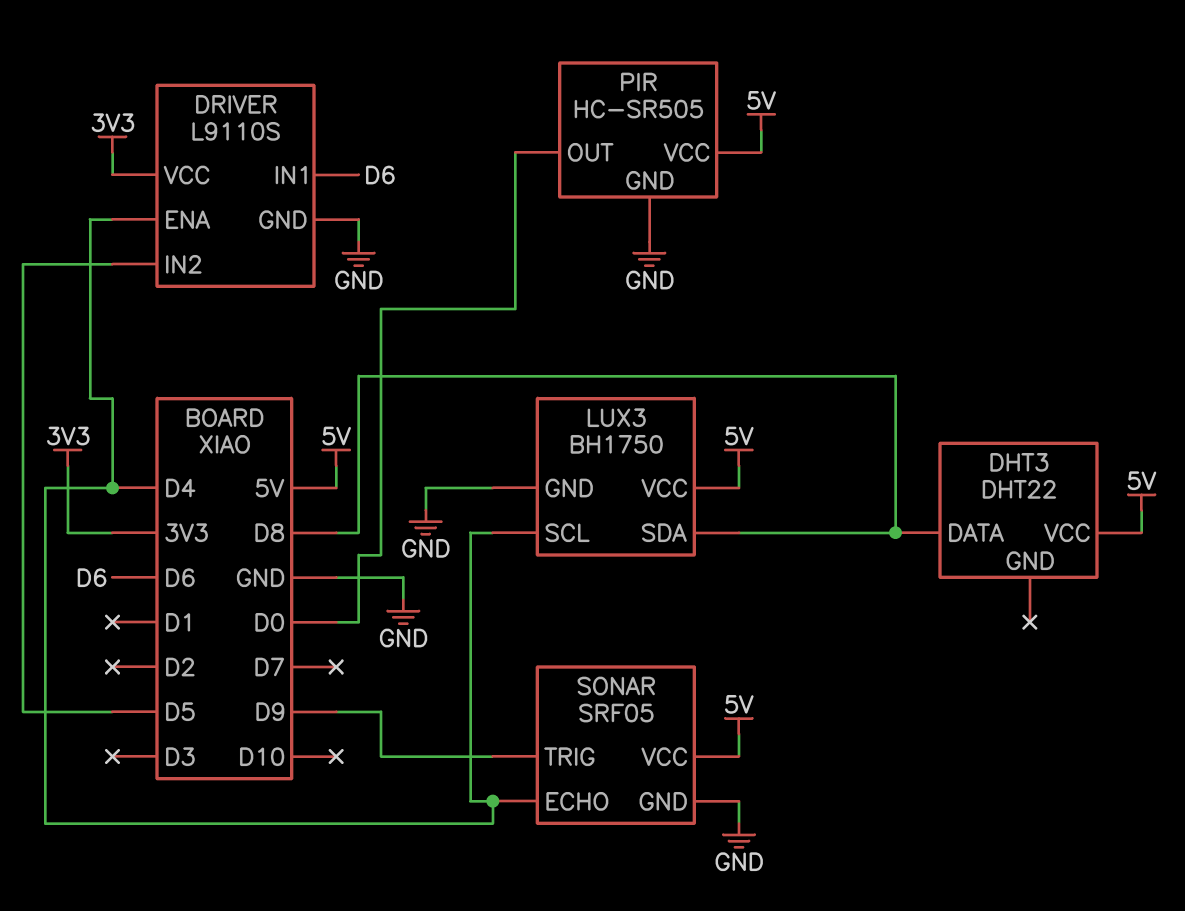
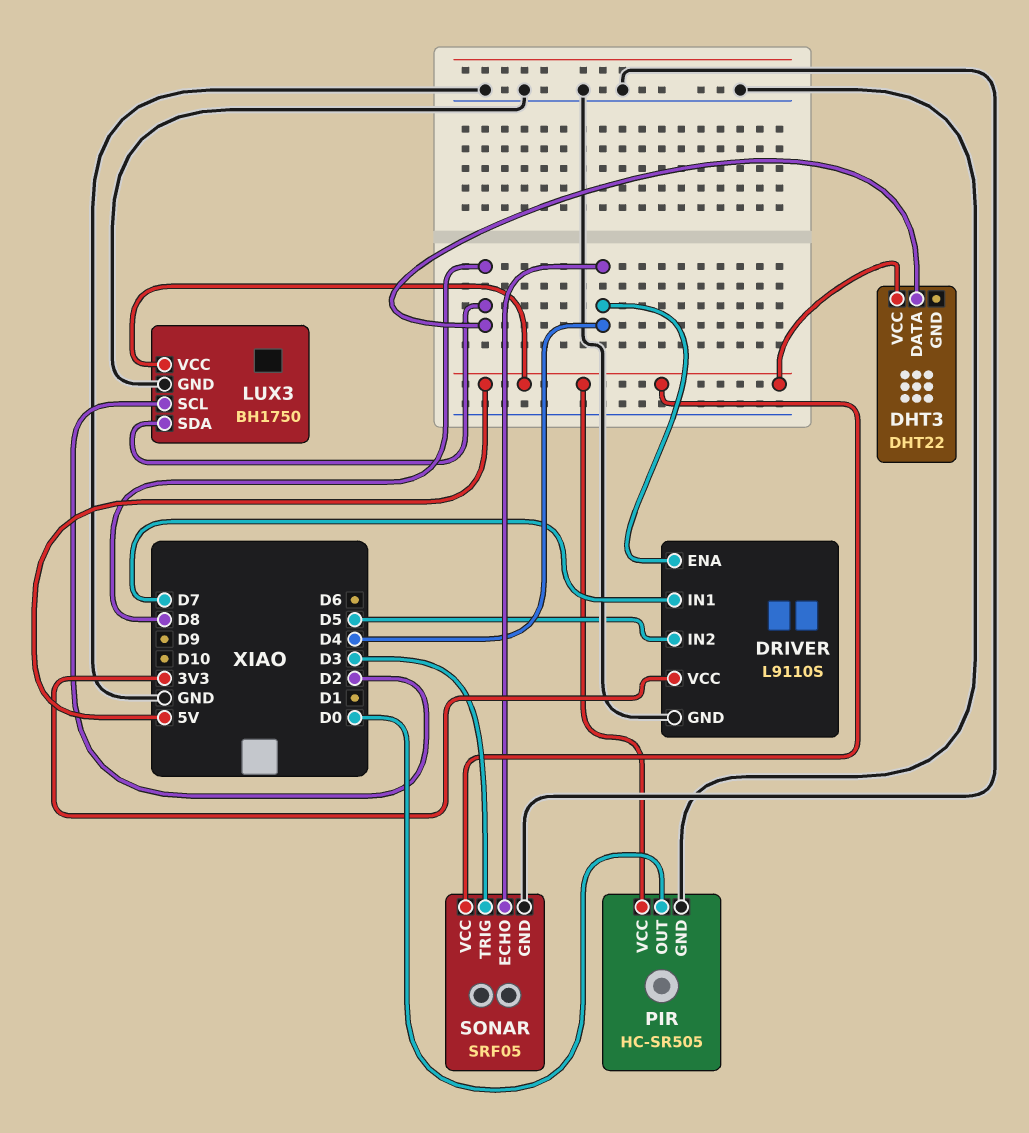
DRIVER pin IN1: D6 -> D7
LUX3 pin SCL: D4 -> D2
SONAR pin TRIG: D9 -> D3

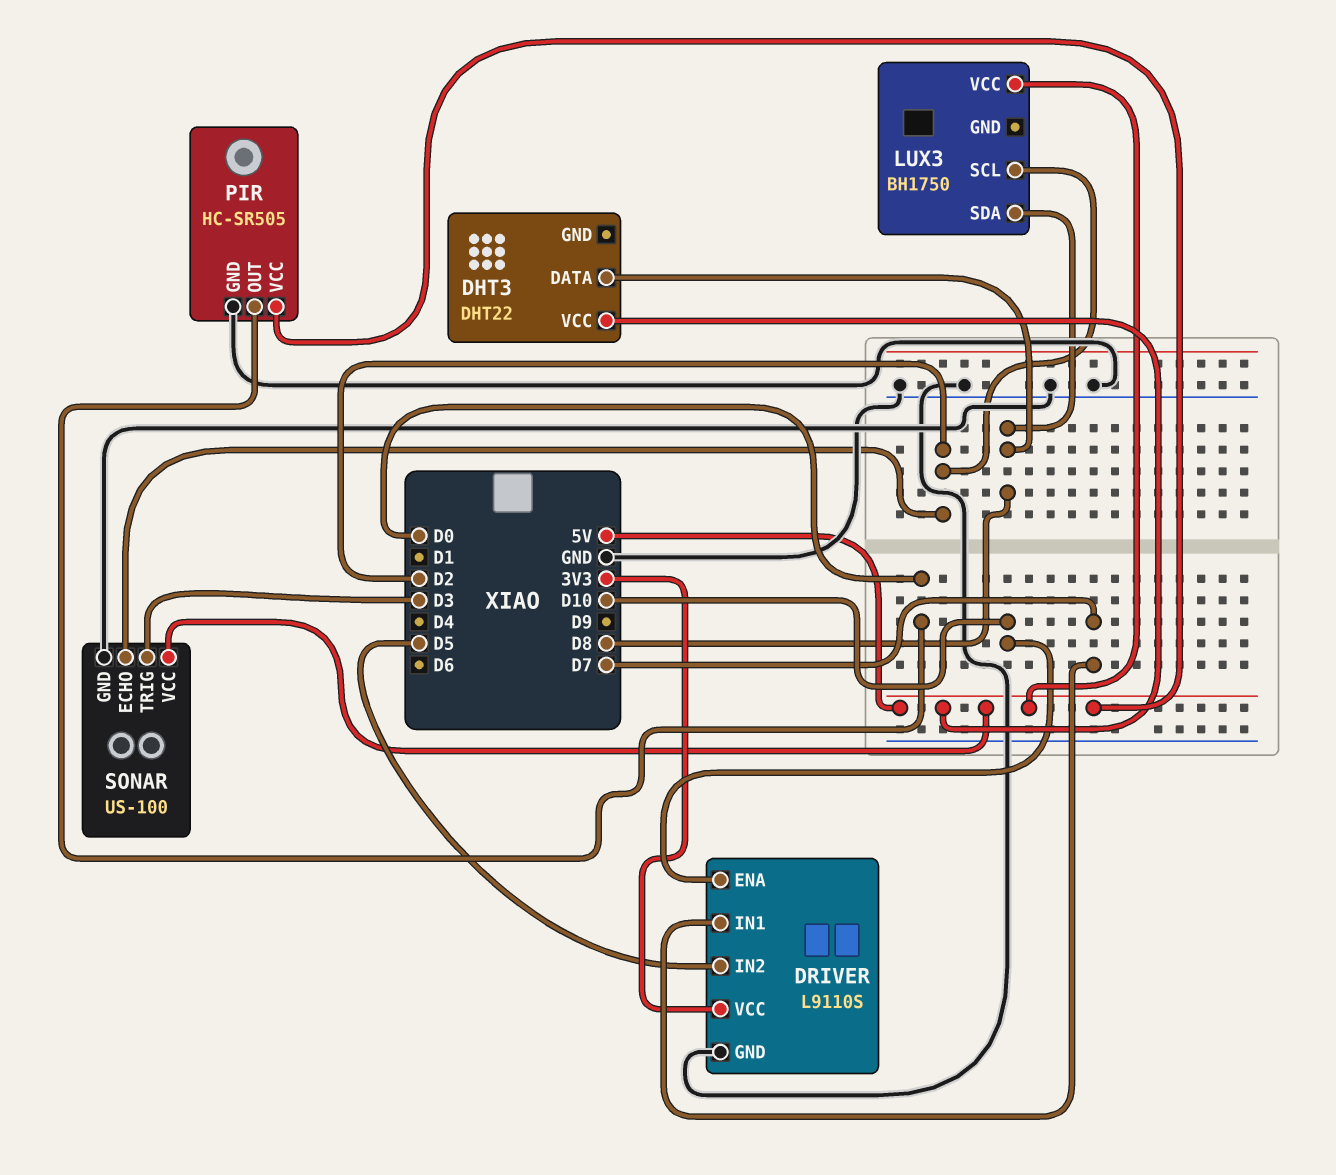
DRIVER pin ENA: D4 -> D10
LUX3 pin GND: GND -> none
SONAR: SRF05 -> US-100
SONAR pin ECHO: D4 -> D2

